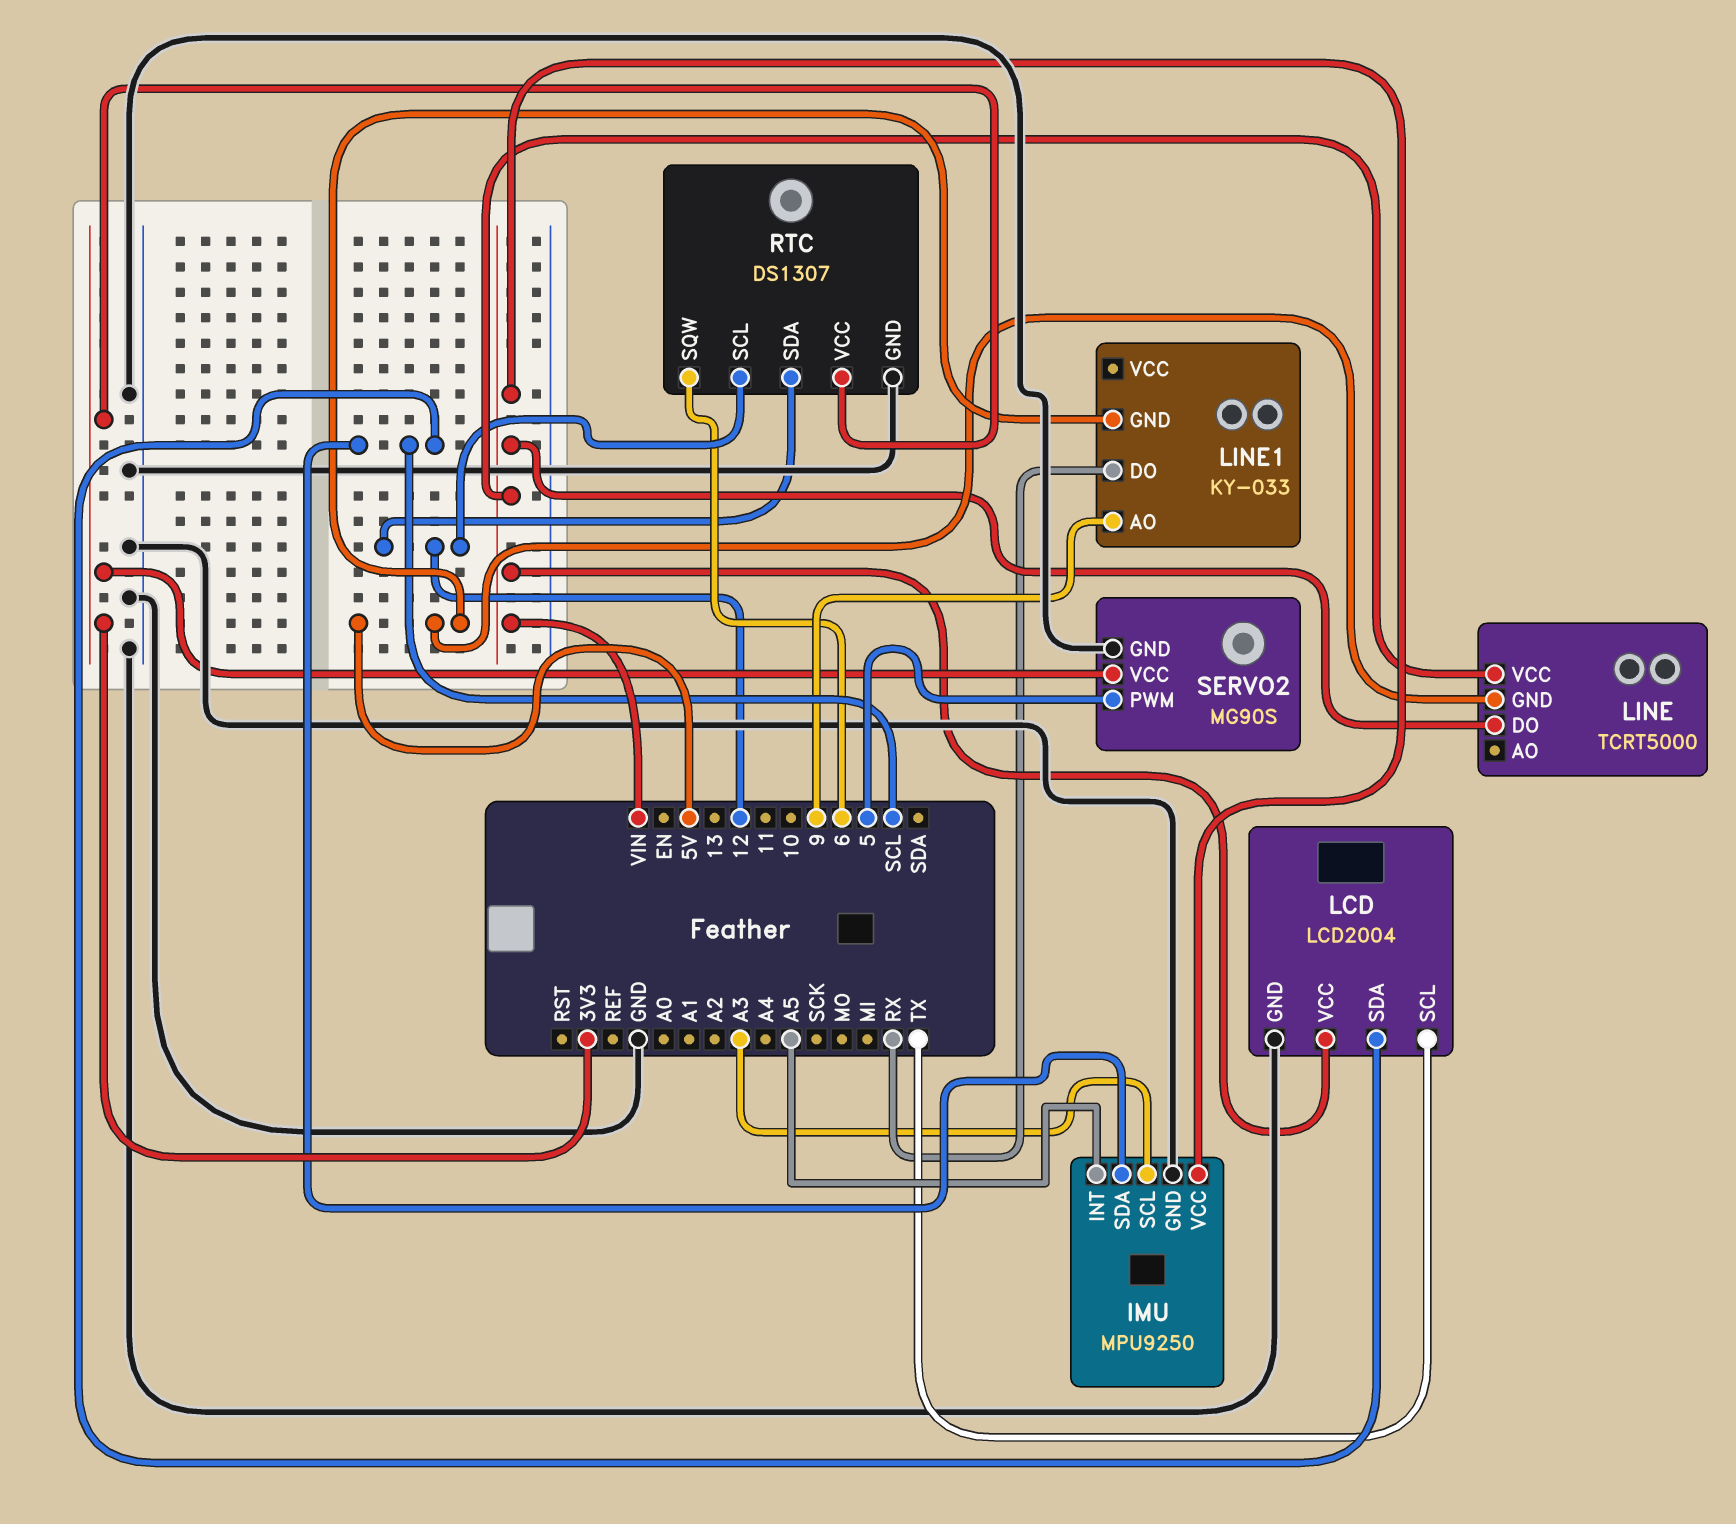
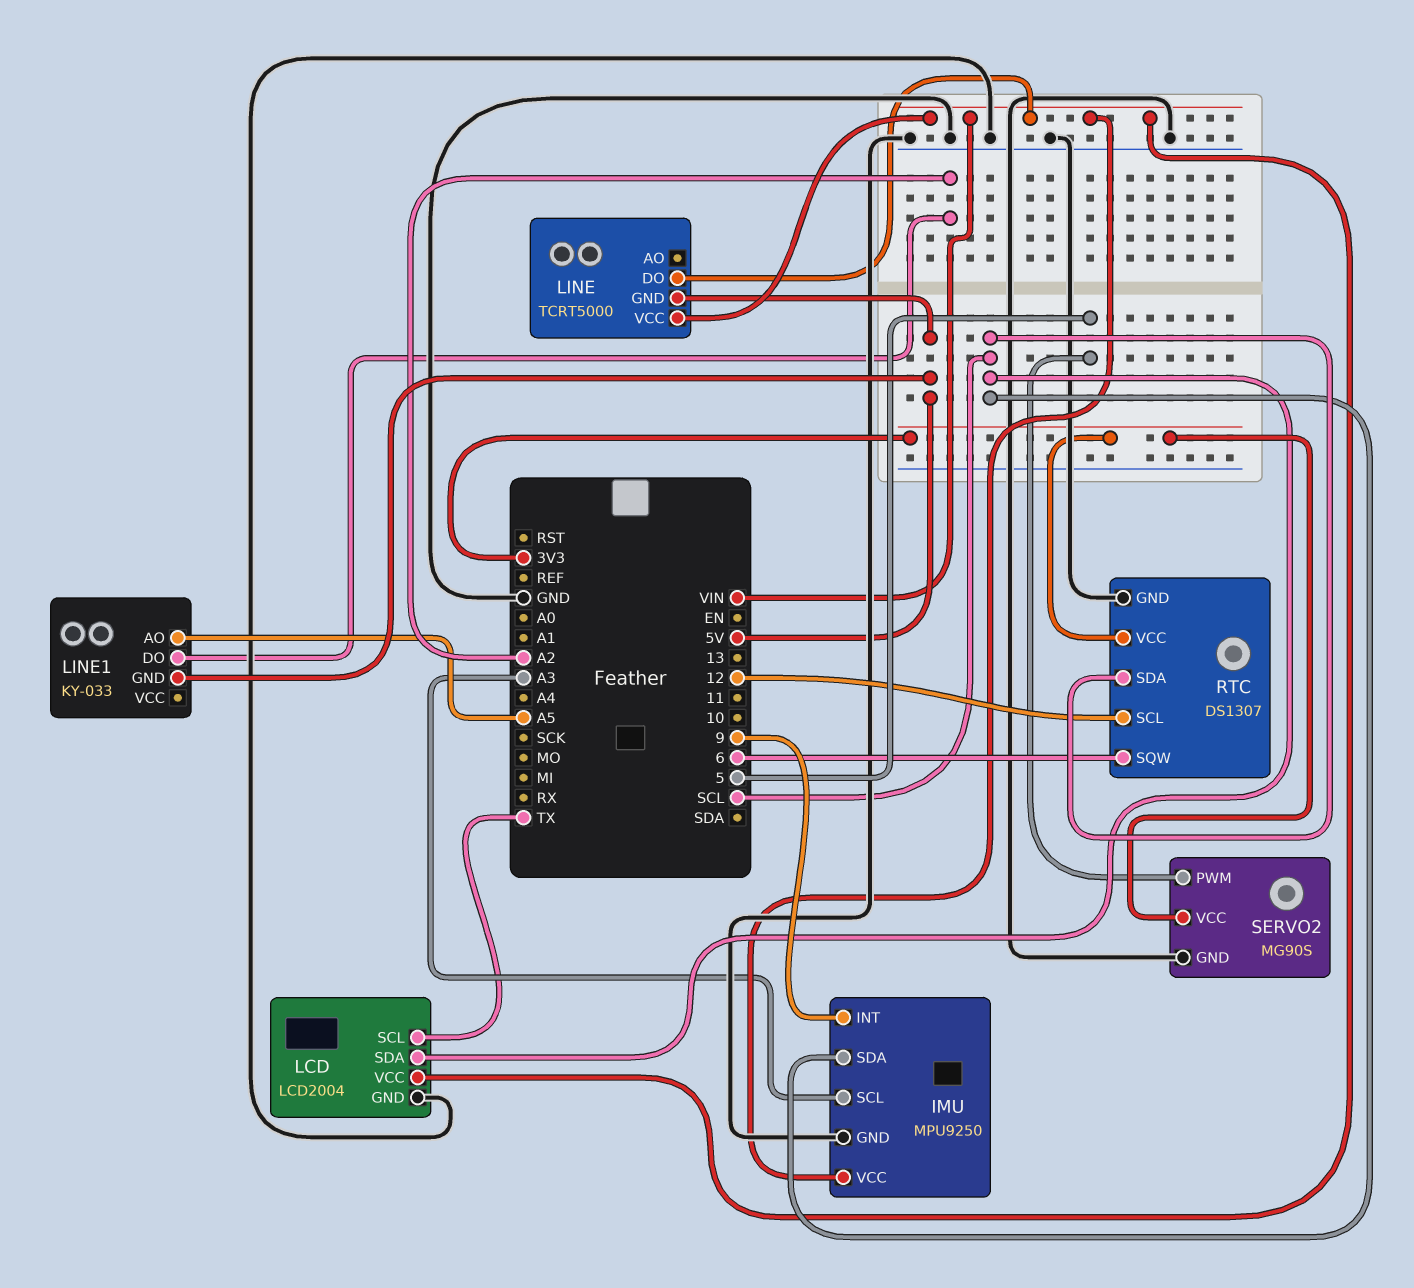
IMU pin INT: A5 -> 9
LINE1 pin AO: 9 -> A5
LINE1 pin DO: RX -> A2
RTC pin SDA: 12 -> SCL

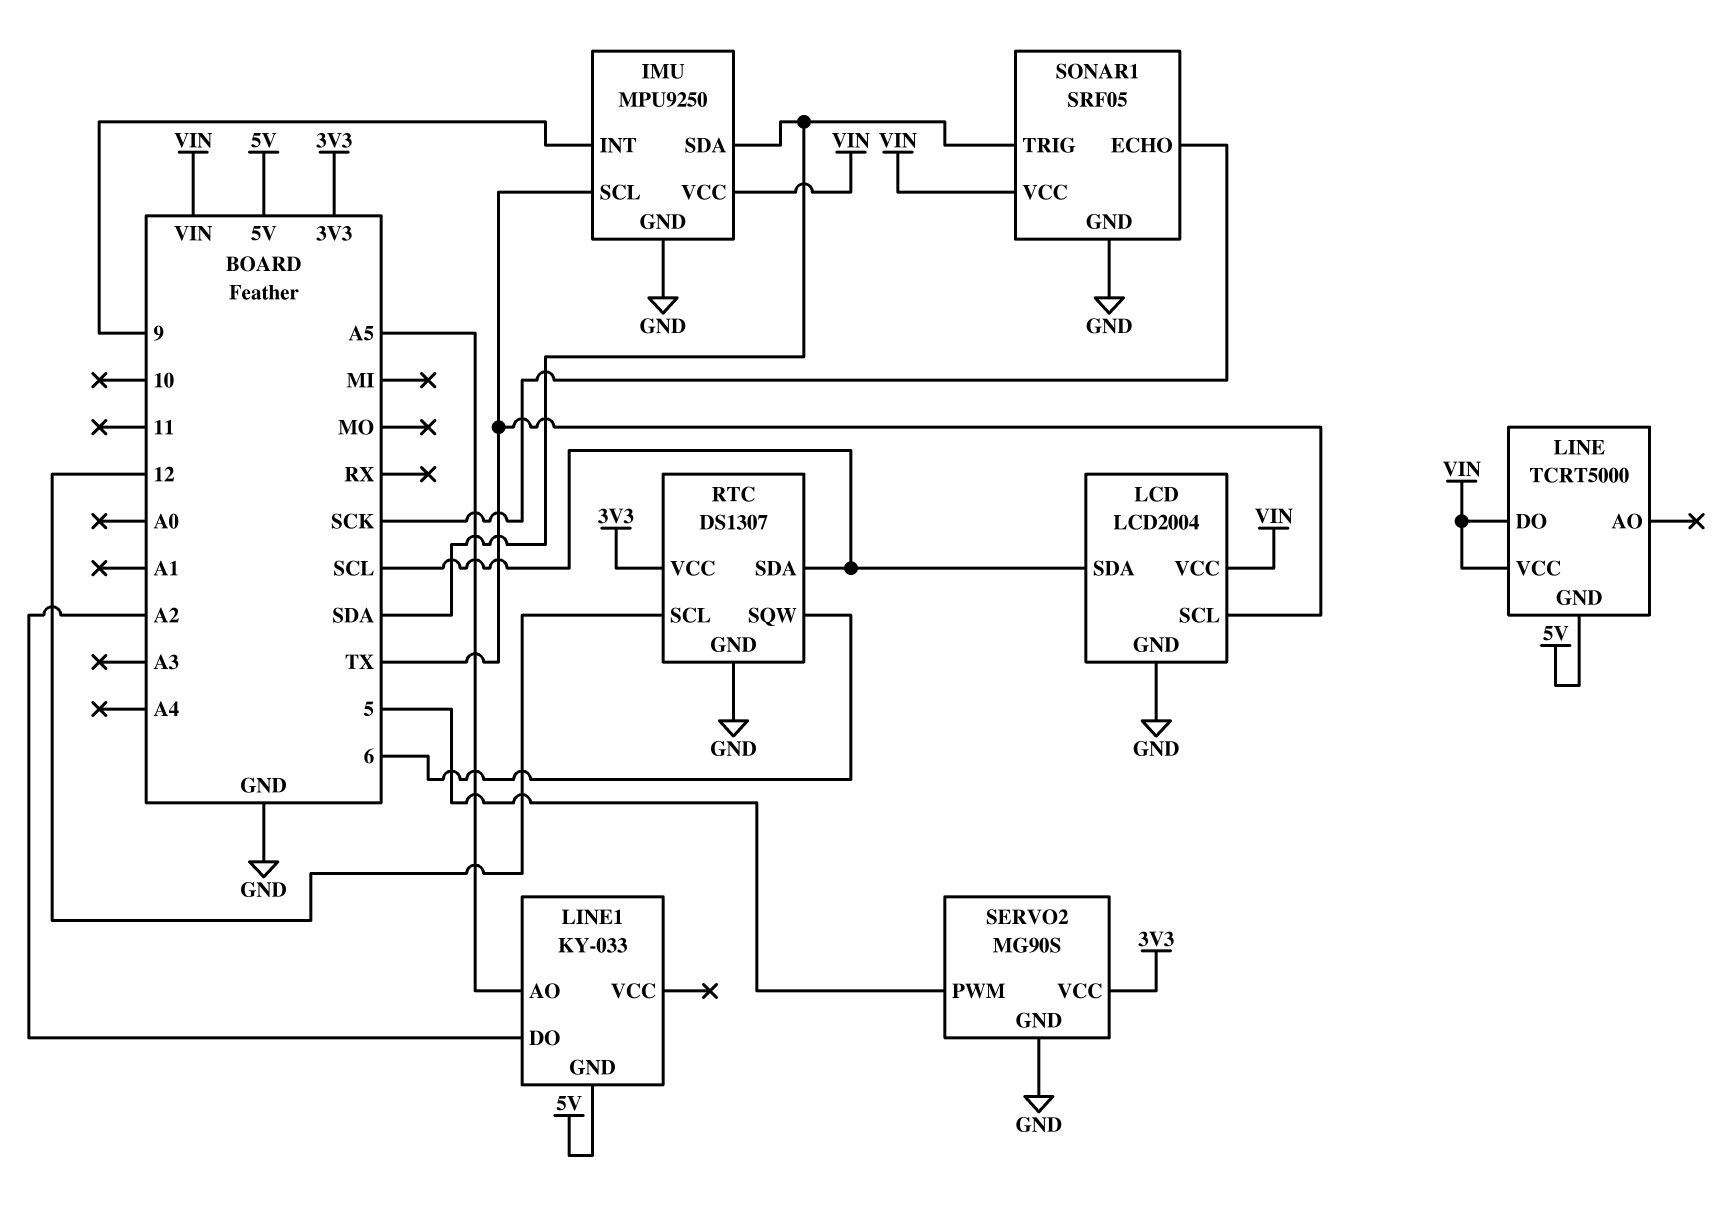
IMU pin SCL: A3 -> TX
IMU pin SDA: SCL -> SDA
SONAR1: none -> SRF05
SONAR1 pin ECHO: none -> SCK
SONAR1 pin GND: none -> GND
SONAR1 pin TRIG: none -> SDA
SONAR1 pin VCC: none -> VIN

